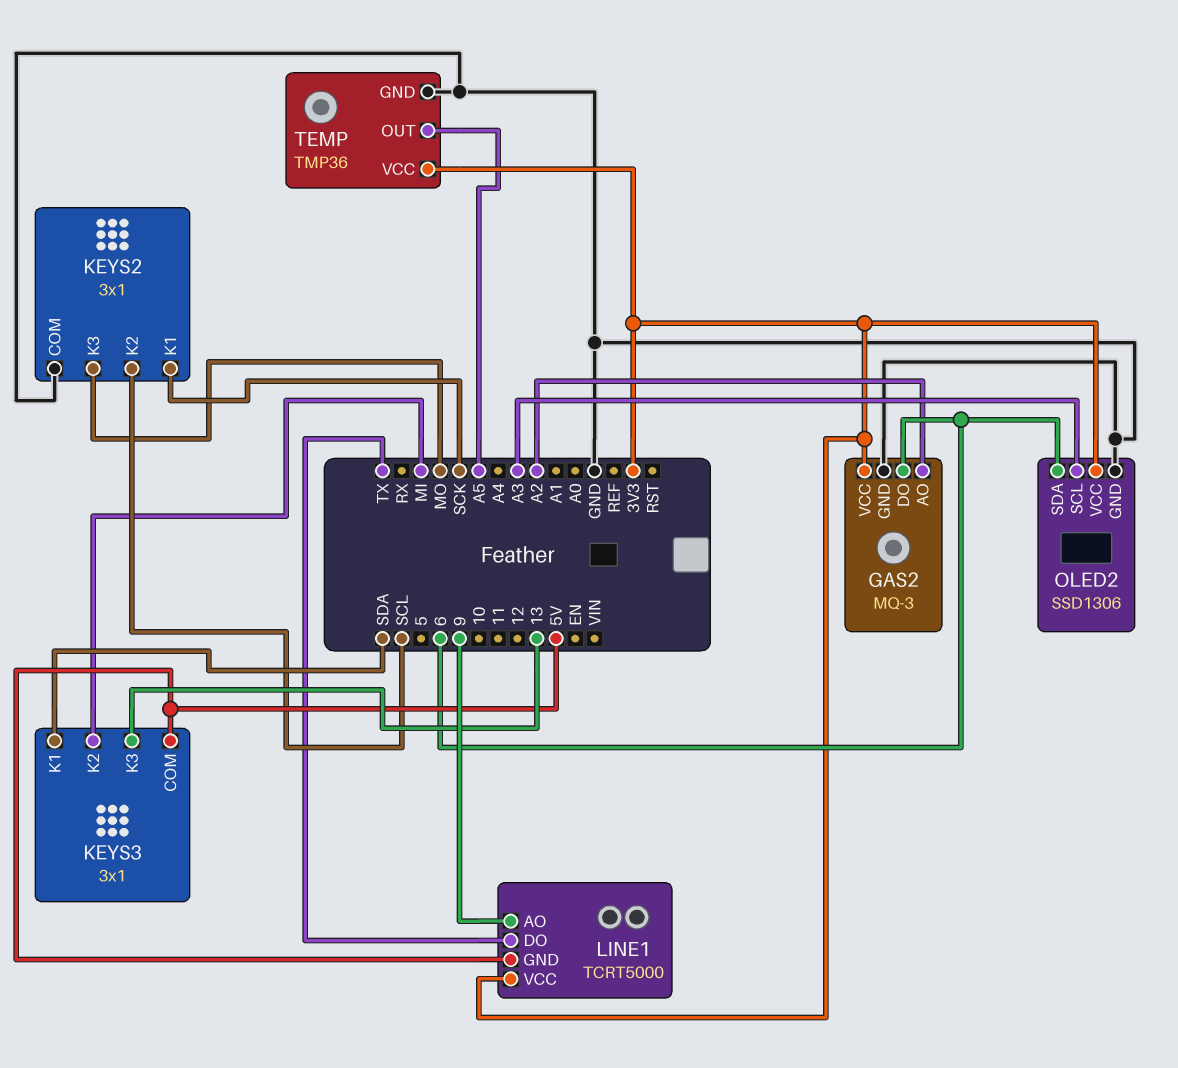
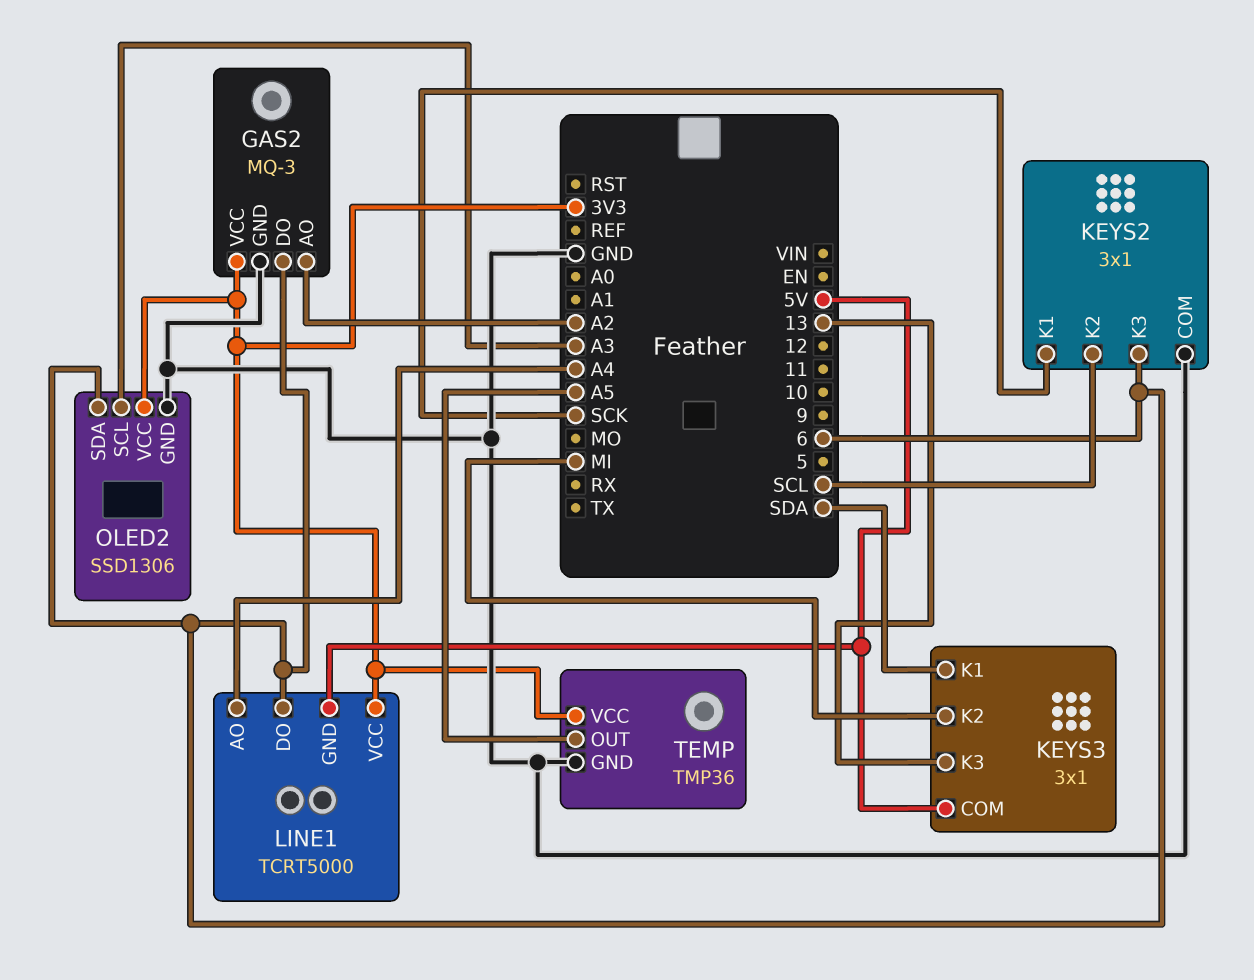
KEYS2 pin K3: MO -> 6
LINE1 pin AO: 9 -> A4
LINE1 pin DO: TX -> 6

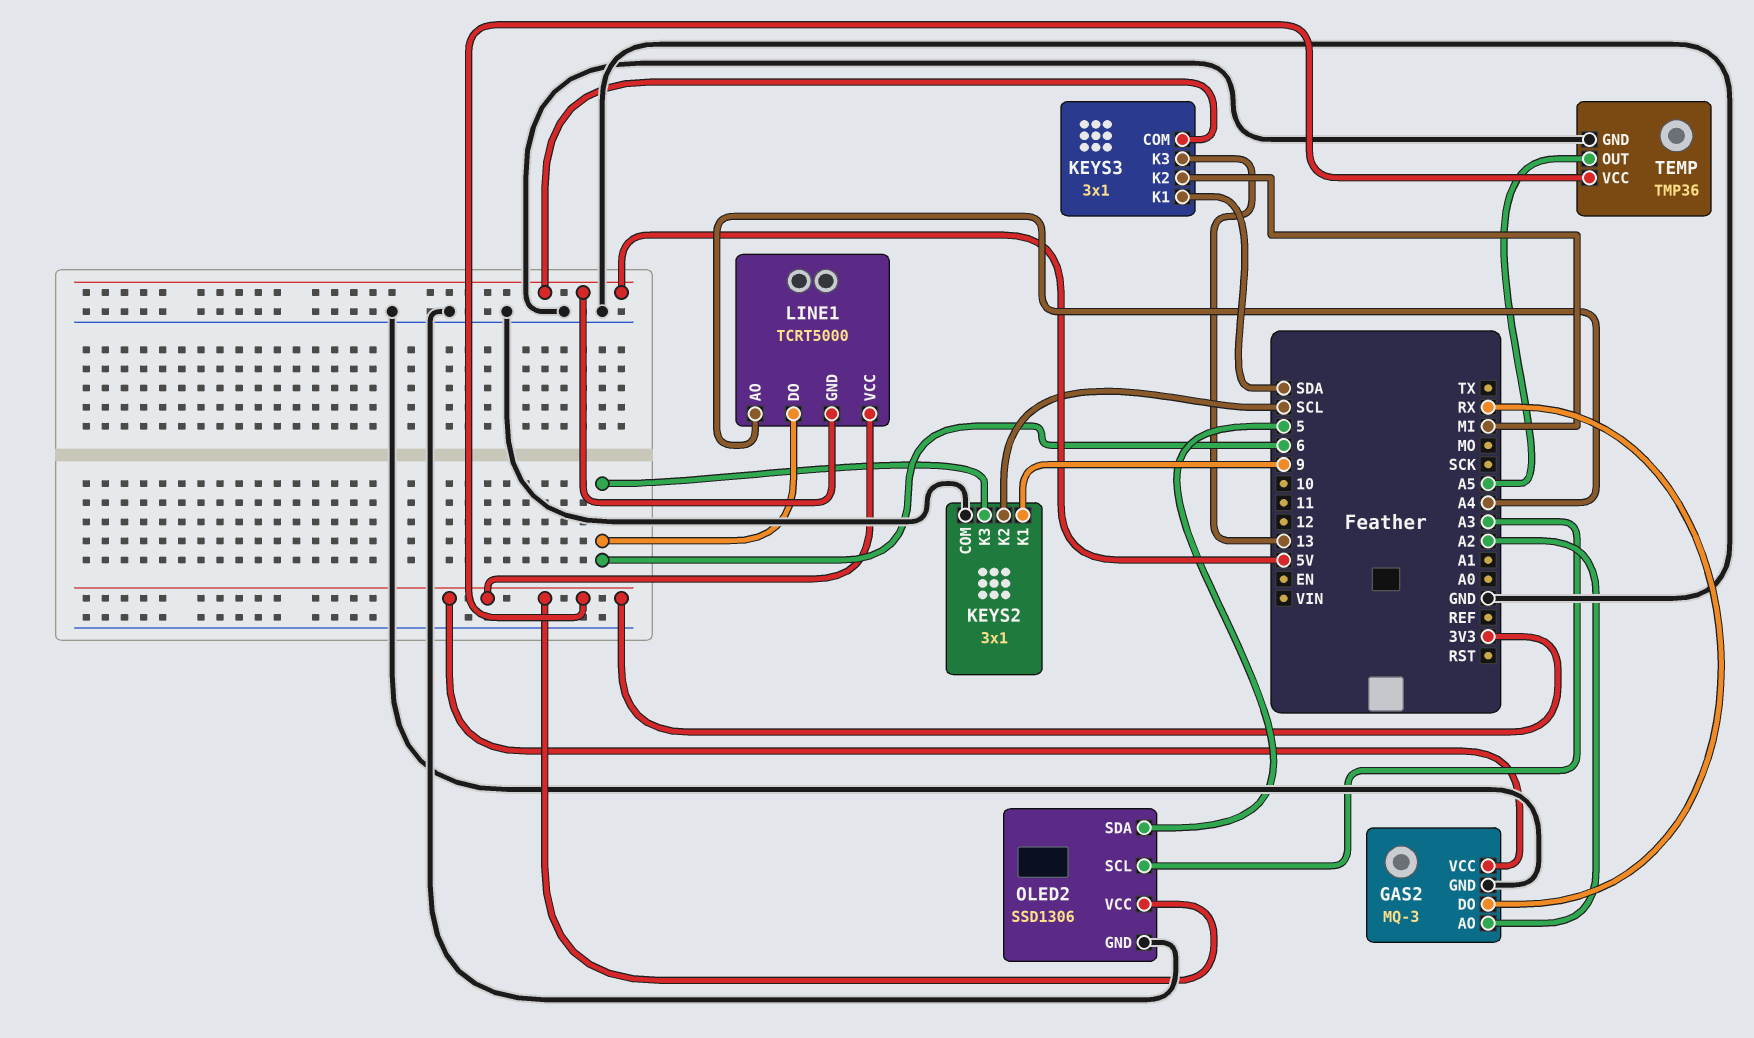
GAS2 pin DO: 6 -> RX
KEYS2 pin K1: SCK -> 9
OLED2 pin SDA: 6 -> 5

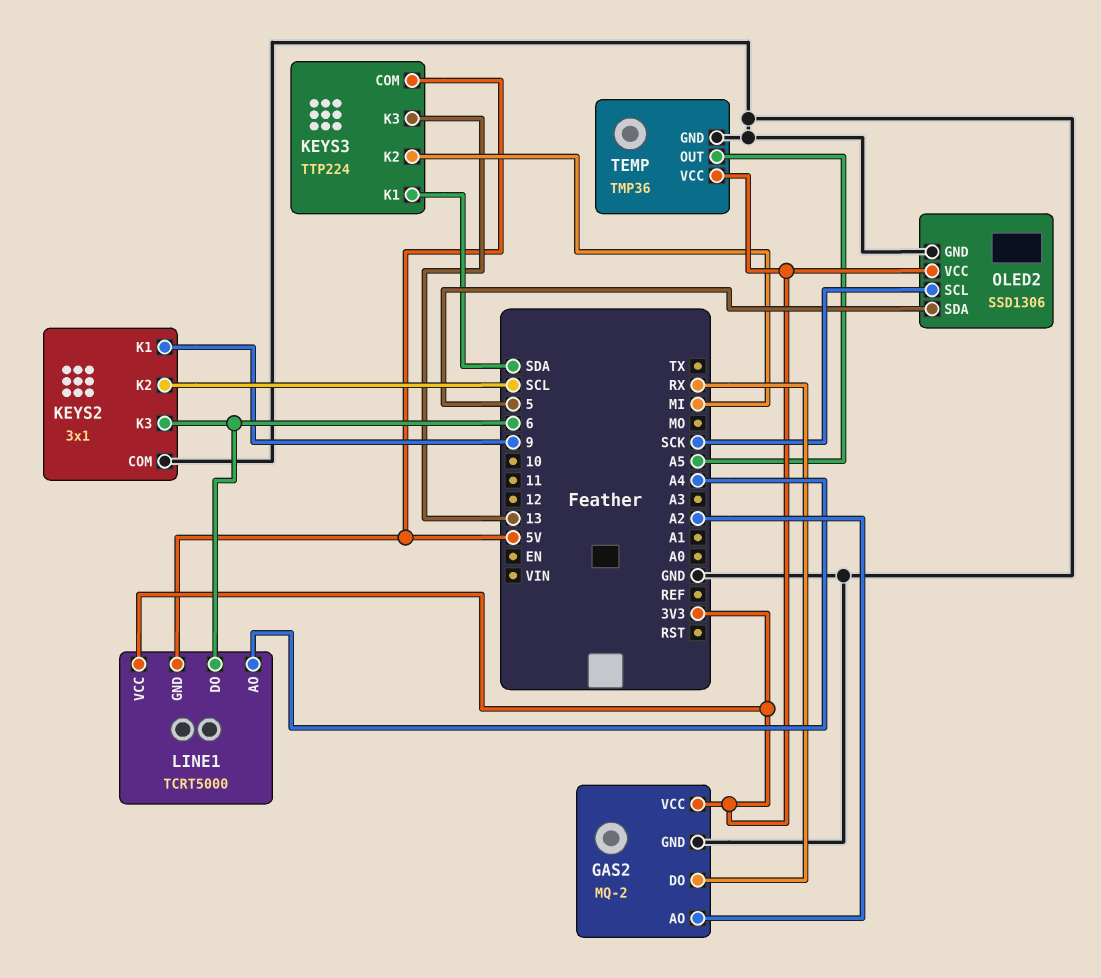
GAS2: MQ-3 -> MQ-2
KEYS3: 3x1 -> TTP224
OLED2 pin SCL: A3 -> SCK

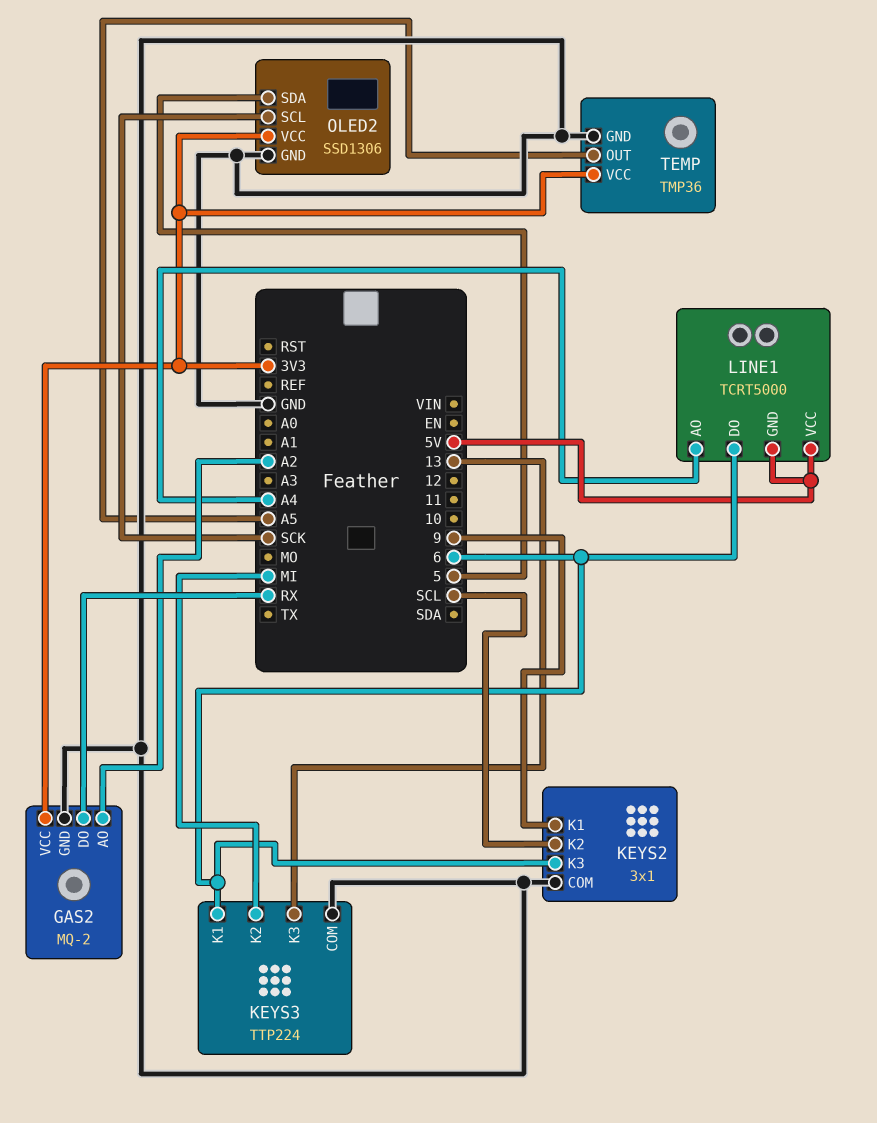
KEYS3 pin COM: 5V -> GND
KEYS3 pin K1: SDA -> 6
LINE1 pin VCC: 3V3 -> 5V

